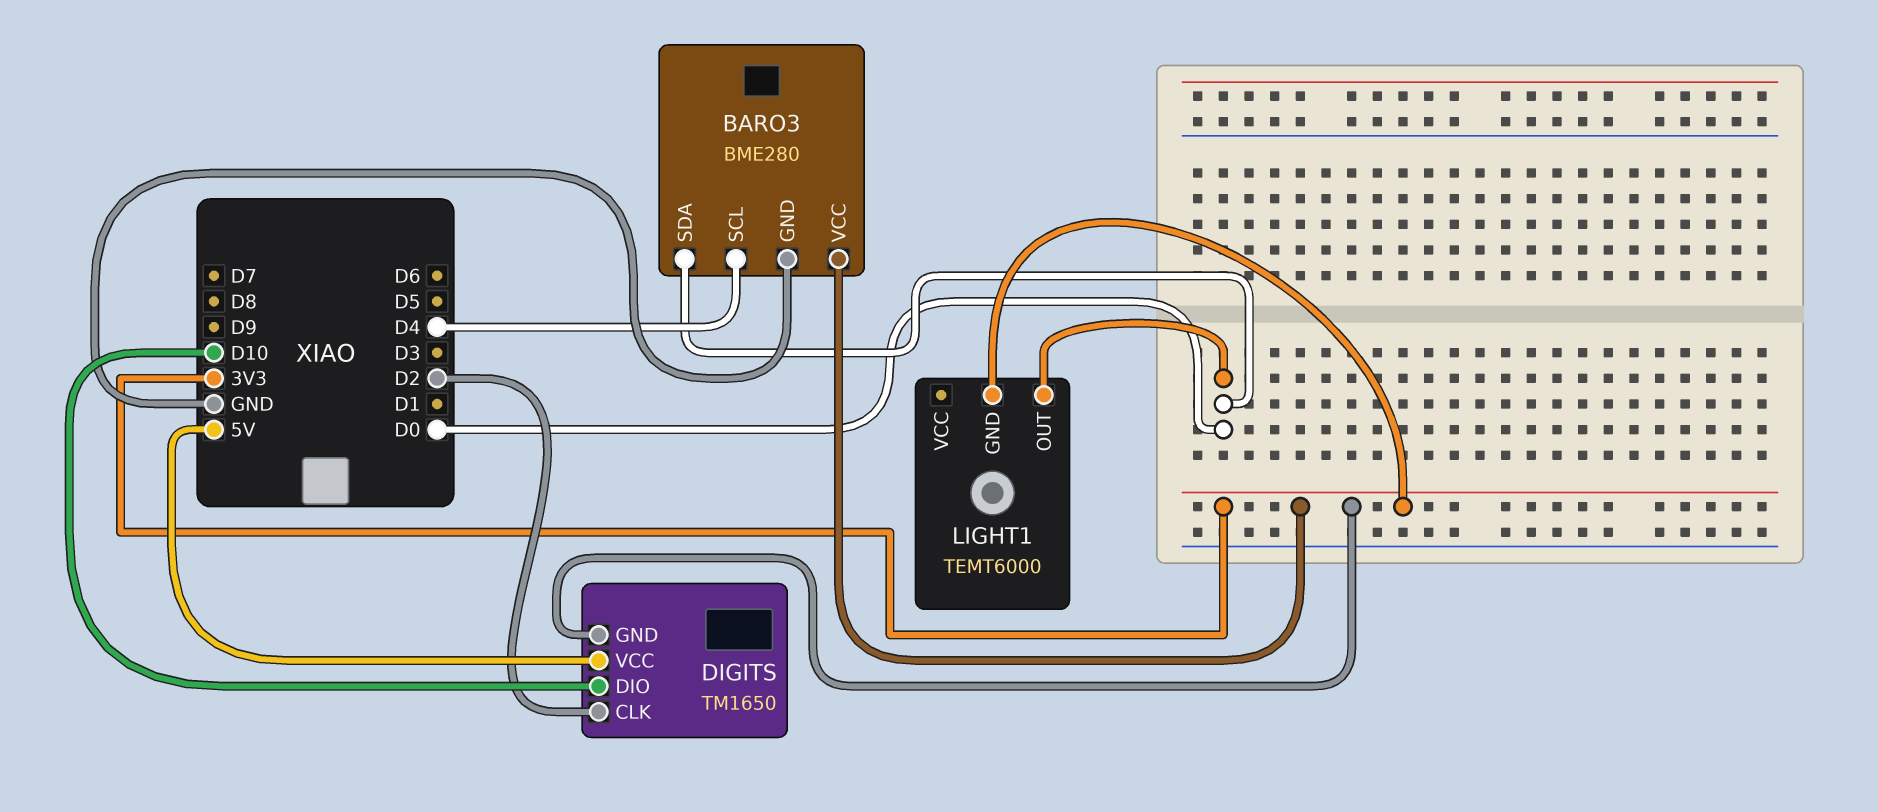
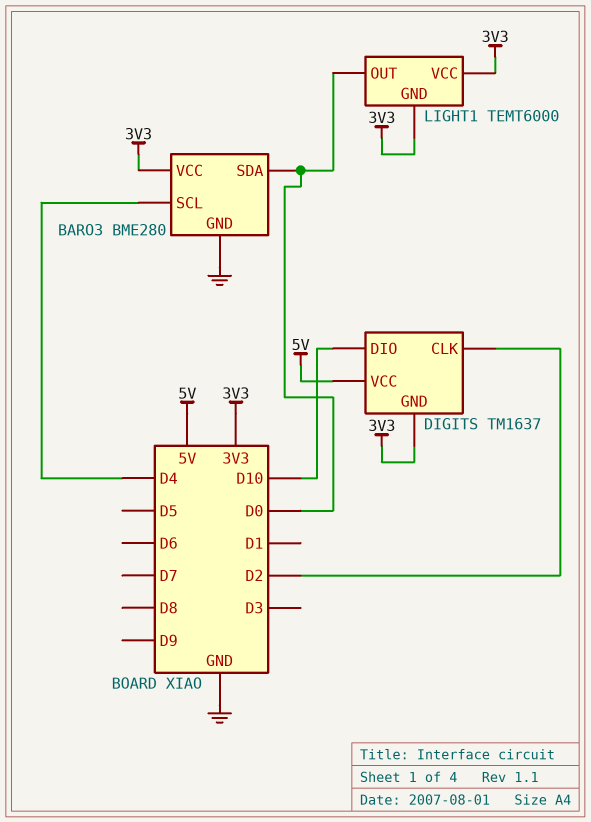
DIGITS: TM1650 -> TM1637
LIGHT1 pin VCC: none -> 3V3

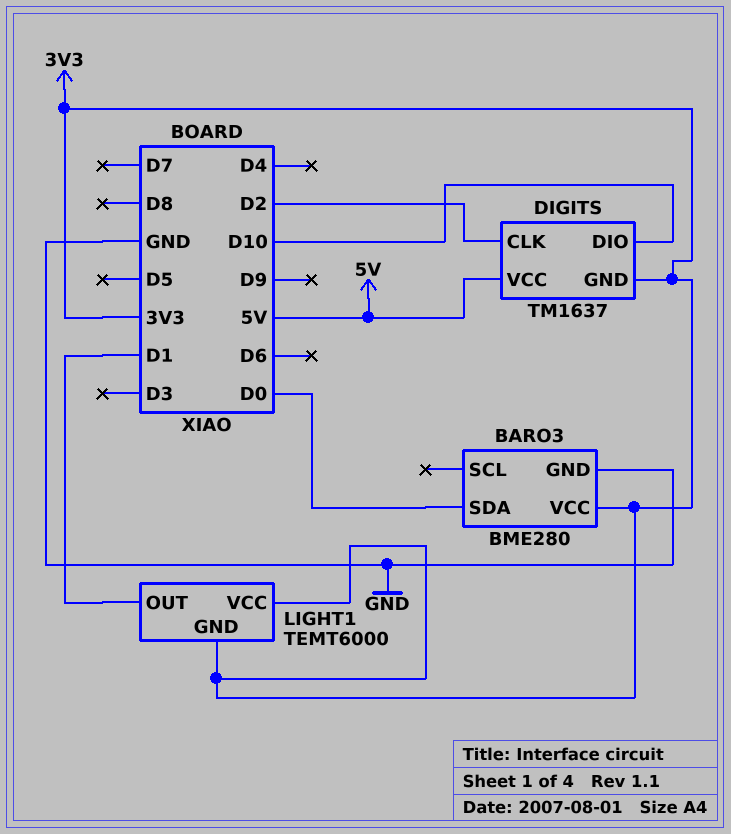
BARO3 pin SCL: D4 -> none
LIGHT1 pin OUT: D0 -> D1

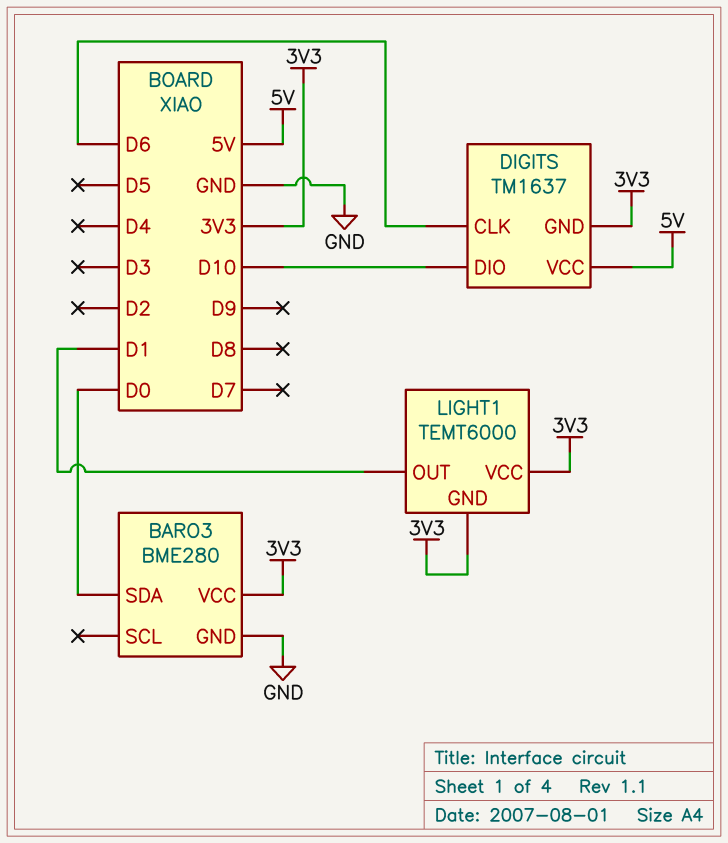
DIGITS pin CLK: D2 -> D6

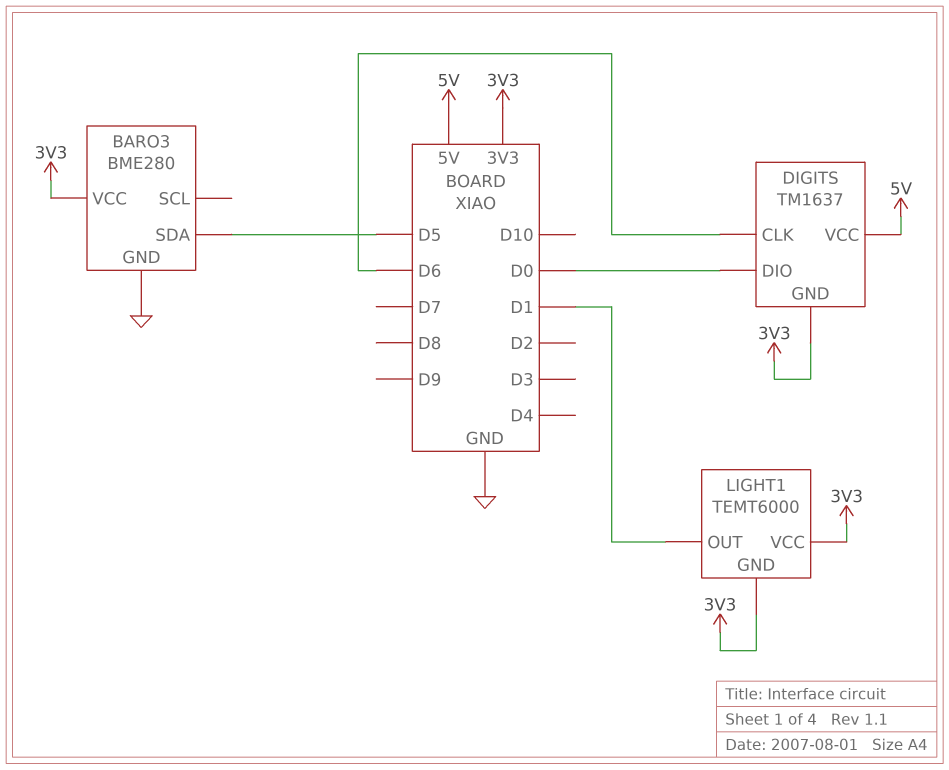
BARO3 pin SDA: D0 -> D5
DIGITS pin DIO: D10 -> D0

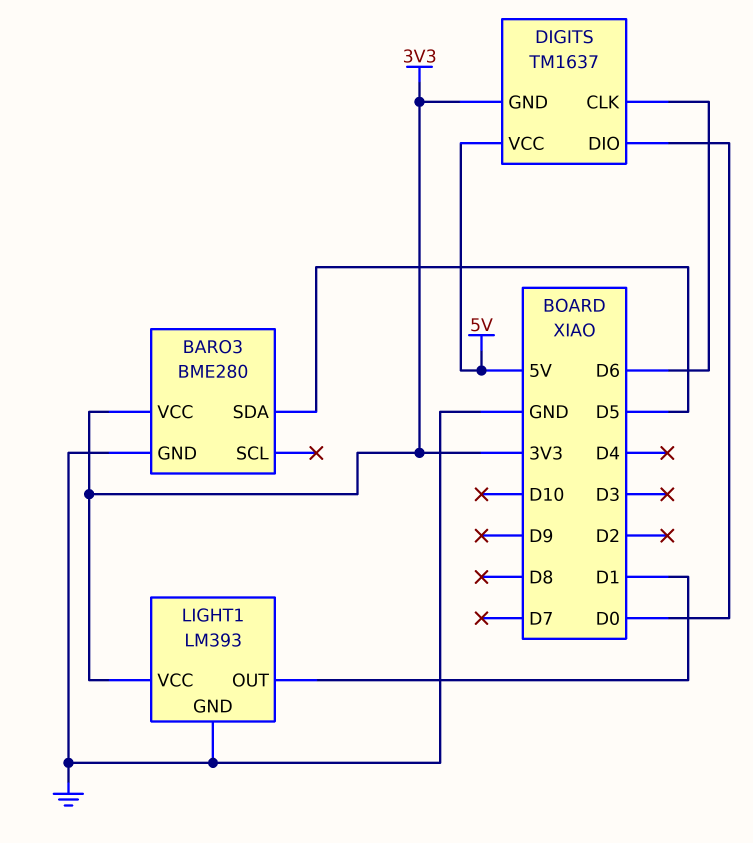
LIGHT1: TEMT6000 -> LM393
LIGHT1 pin GND: 3V3 -> GND

